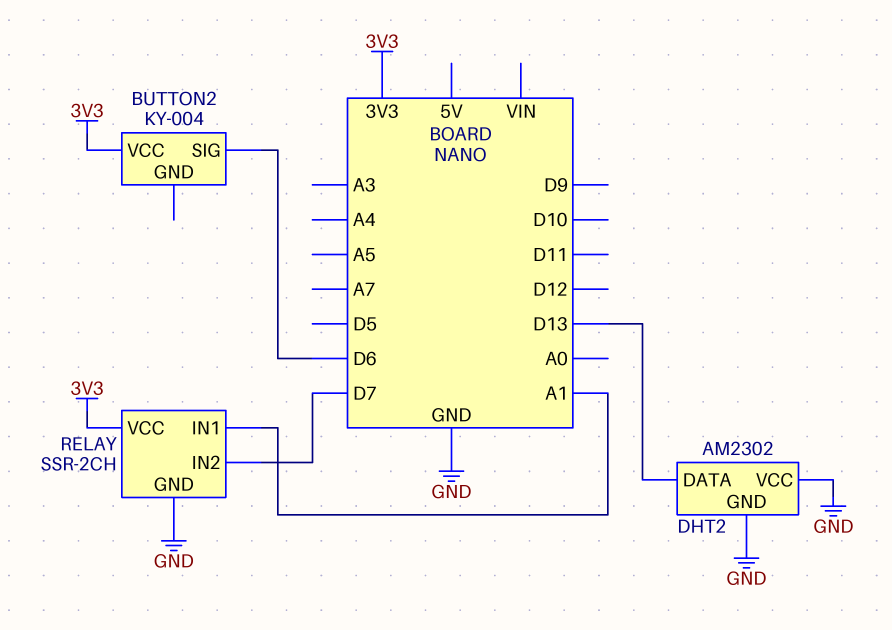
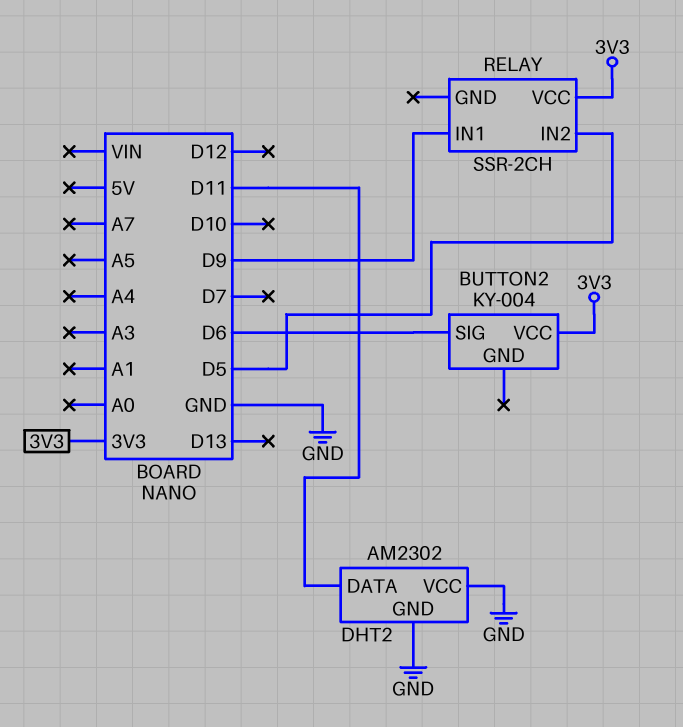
DHT2 pin DATA: D13 -> D11
RELAY pin GND: GND -> none
RELAY pin IN1: A1 -> D9
RELAY pin IN2: D7 -> D5

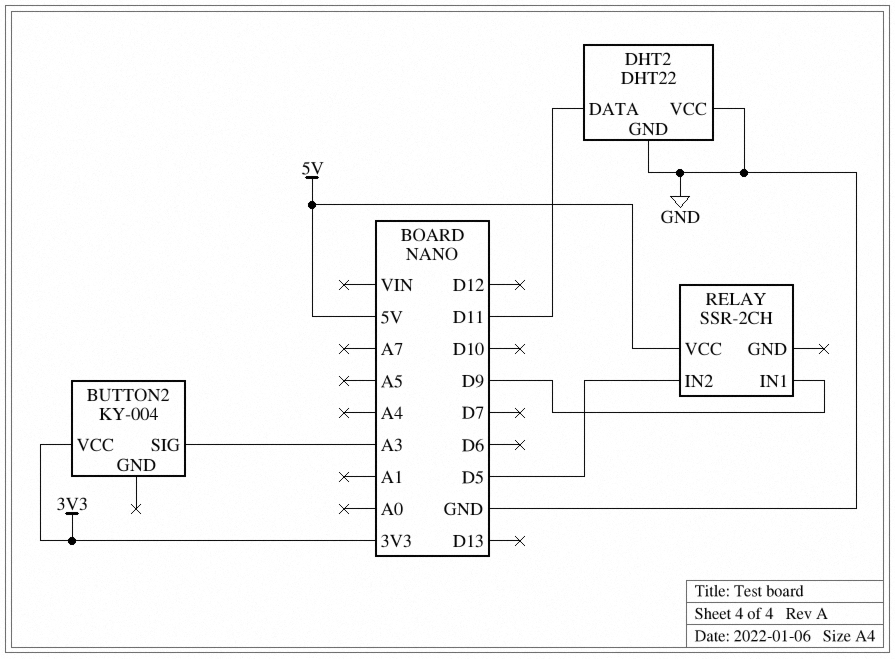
BUTTON2 pin SIG: D6 -> A3
DHT2: AM2302 -> DHT22
RELAY pin VCC: 3V3 -> 5V

